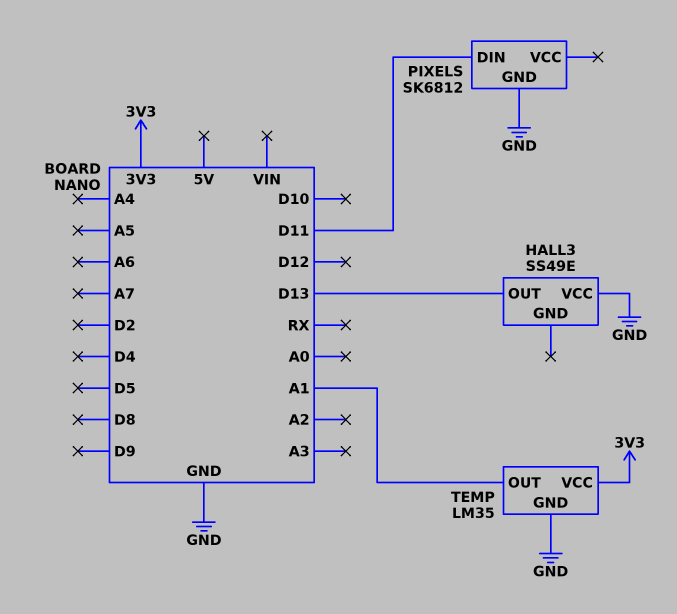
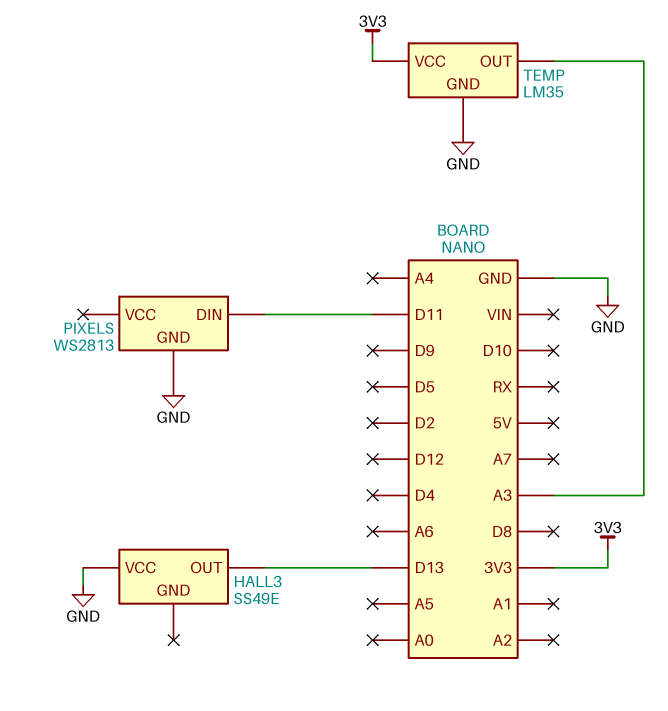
PIXELS: SK6812 -> WS2813
TEMP pin OUT: A1 -> A3

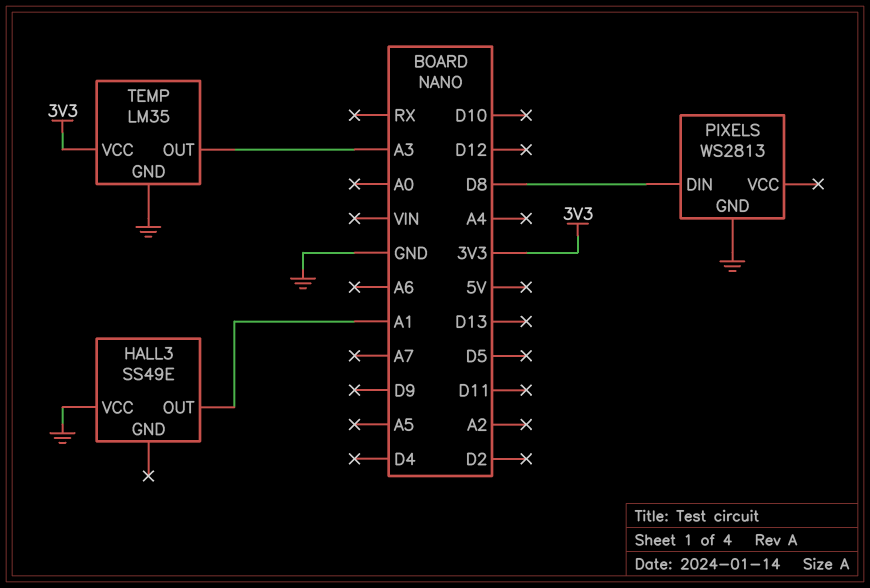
HALL3 pin OUT: D13 -> A1
PIXELS pin DIN: D11 -> D8

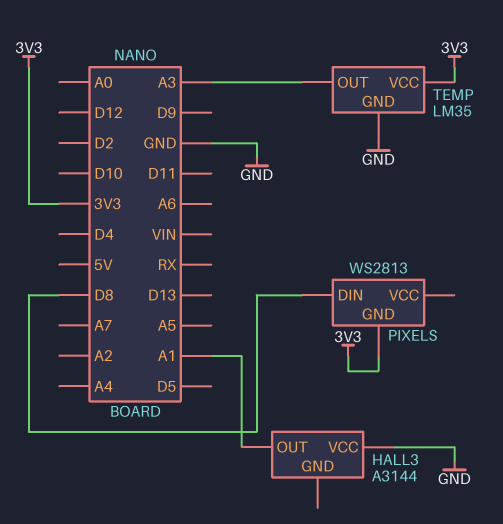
HALL3: SS49E -> A3144
PIXELS pin GND: GND -> 3V3

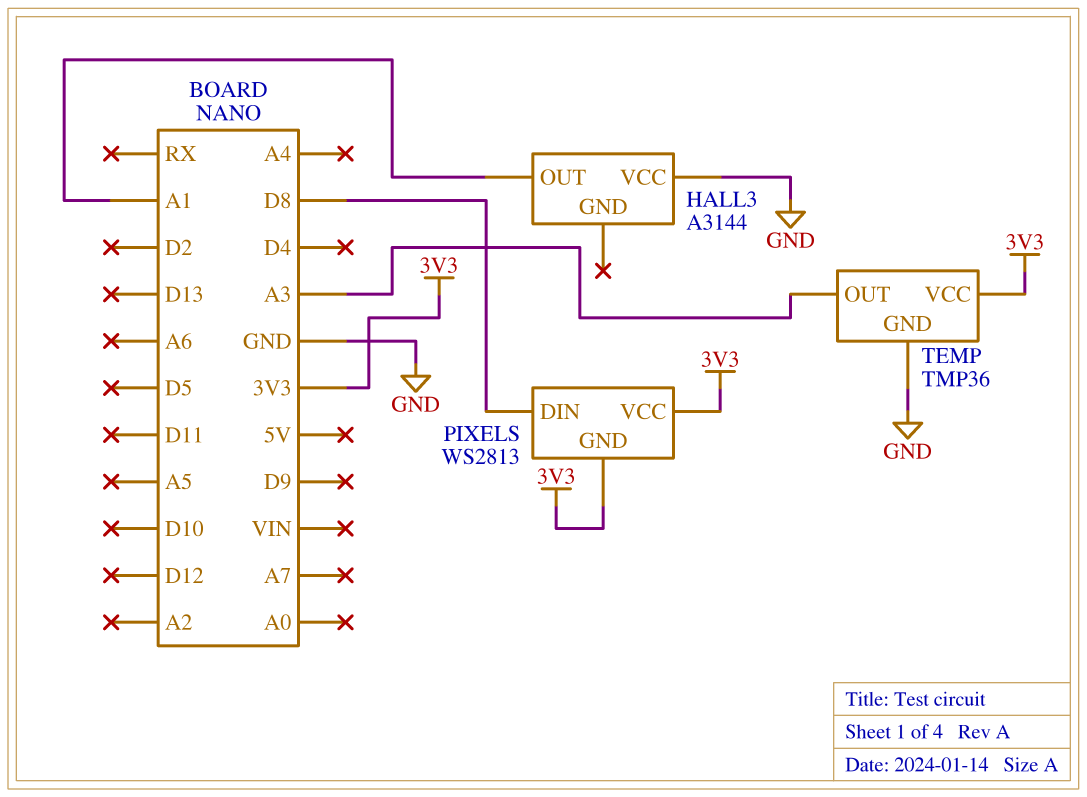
PIXELS pin VCC: none -> 3V3
TEMP: LM35 -> TMP36

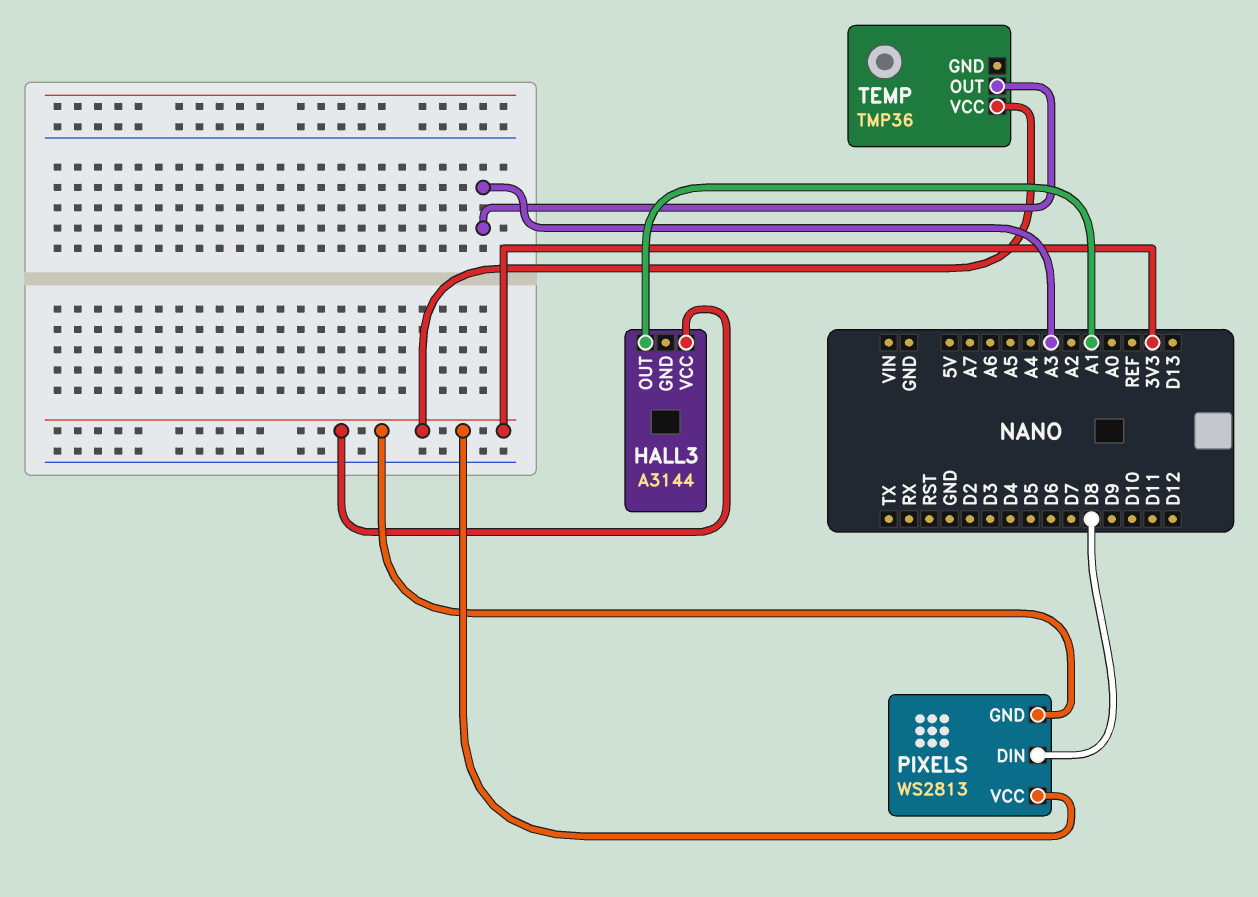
HALL3 pin VCC: GND -> 3V3
TEMP pin GND: GND -> none

